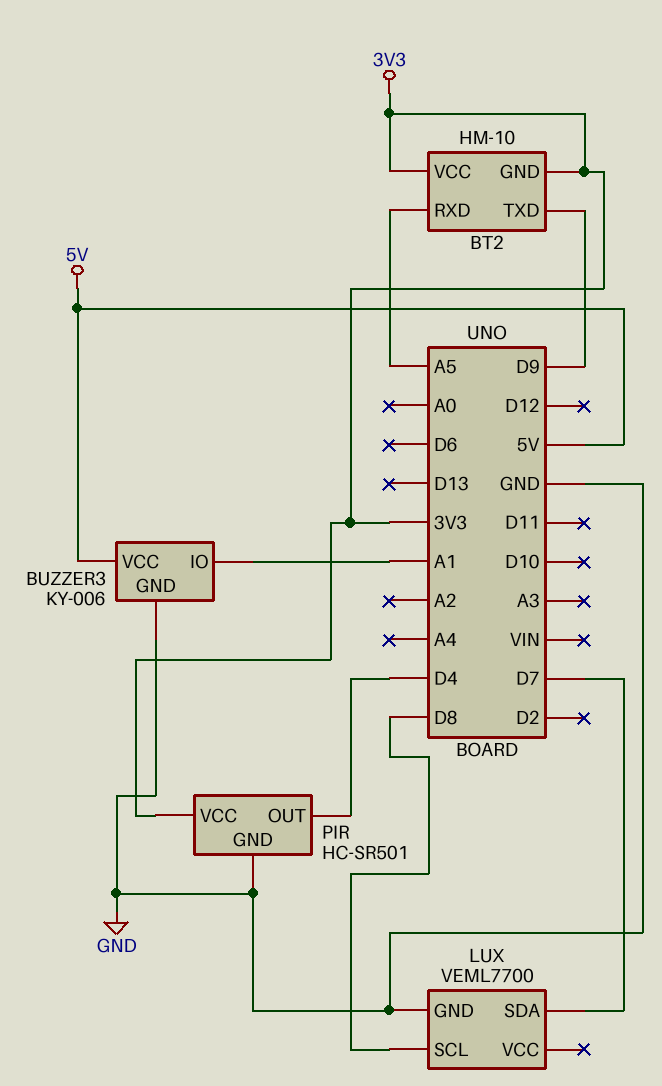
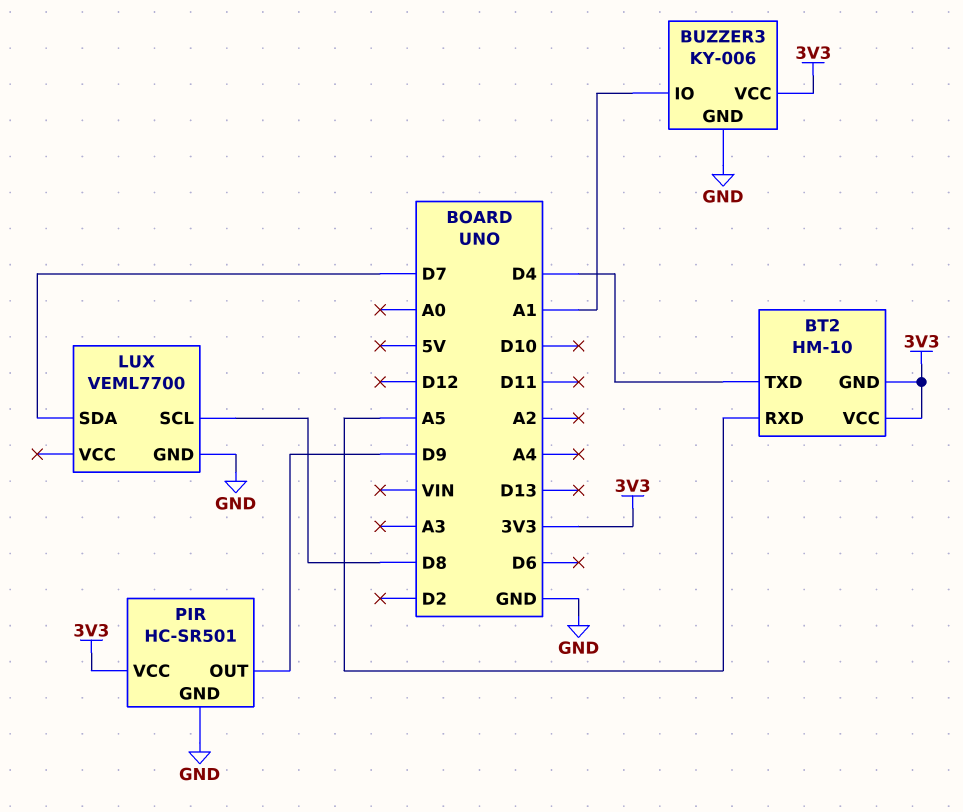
BT2 pin TXD: D9 -> D4
BUZZER3 pin VCC: 5V -> 3V3
PIR pin OUT: D4 -> D9

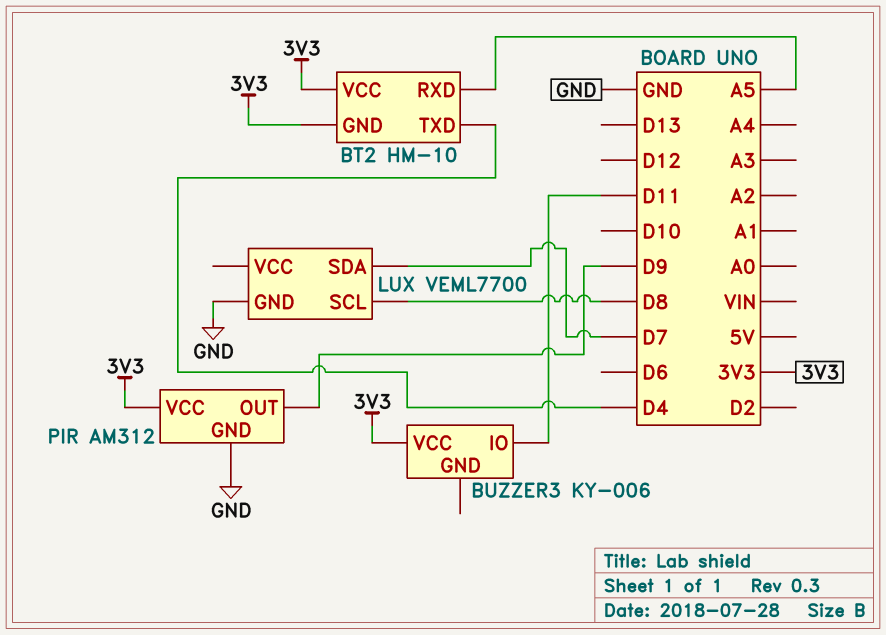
BUZZER3 pin GND: GND -> none
BUZZER3 pin IO: A1 -> D11
PIR: HC-SR501 -> AM312

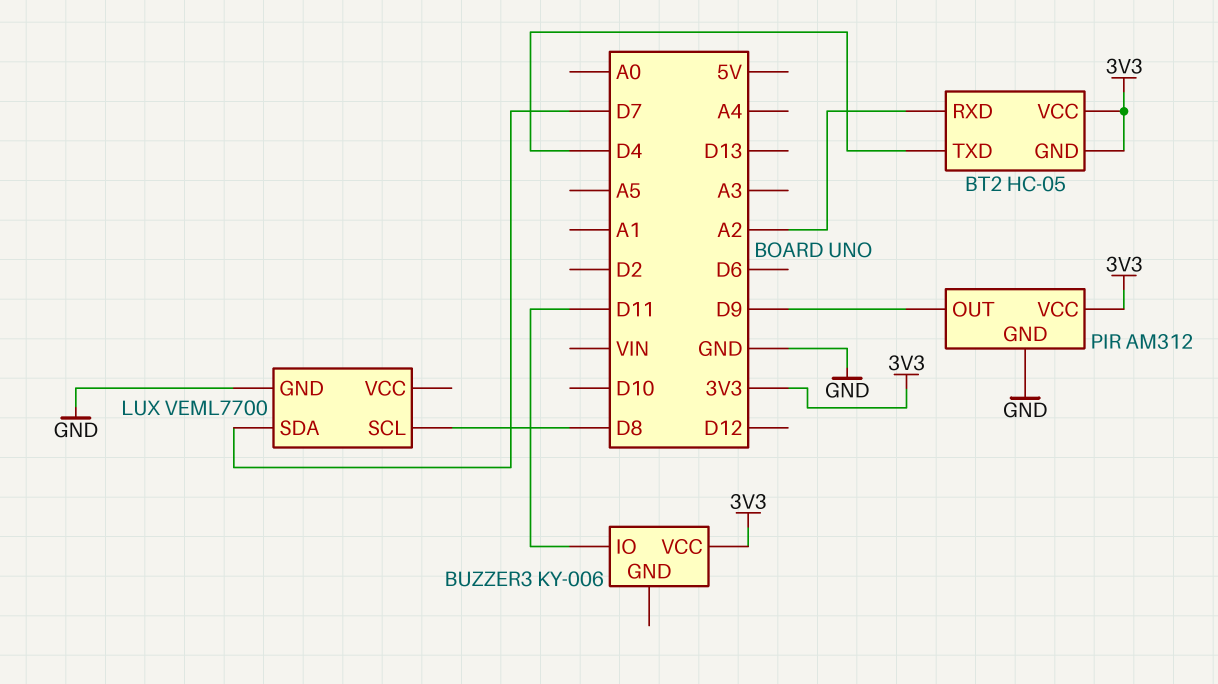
BT2: HM-10 -> HC-05
BT2 pin RXD: A5 -> A2

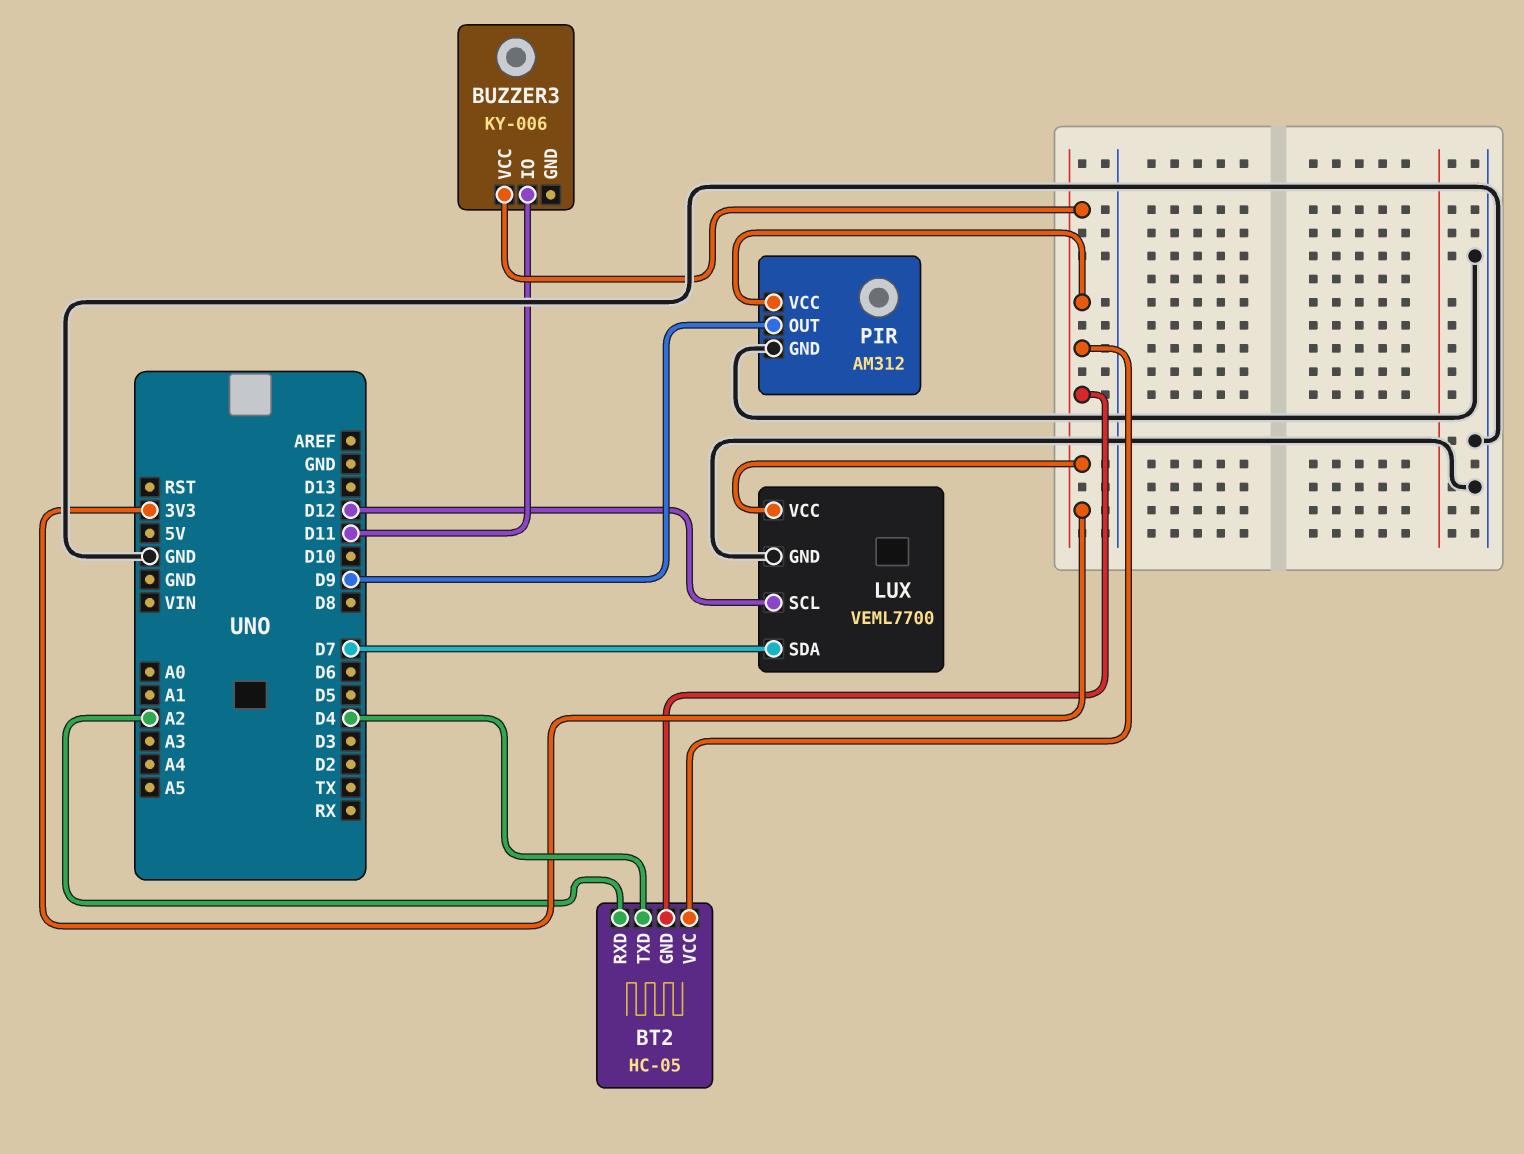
LUX pin SCL: D8 -> D12
LUX pin VCC: none -> 3V3

